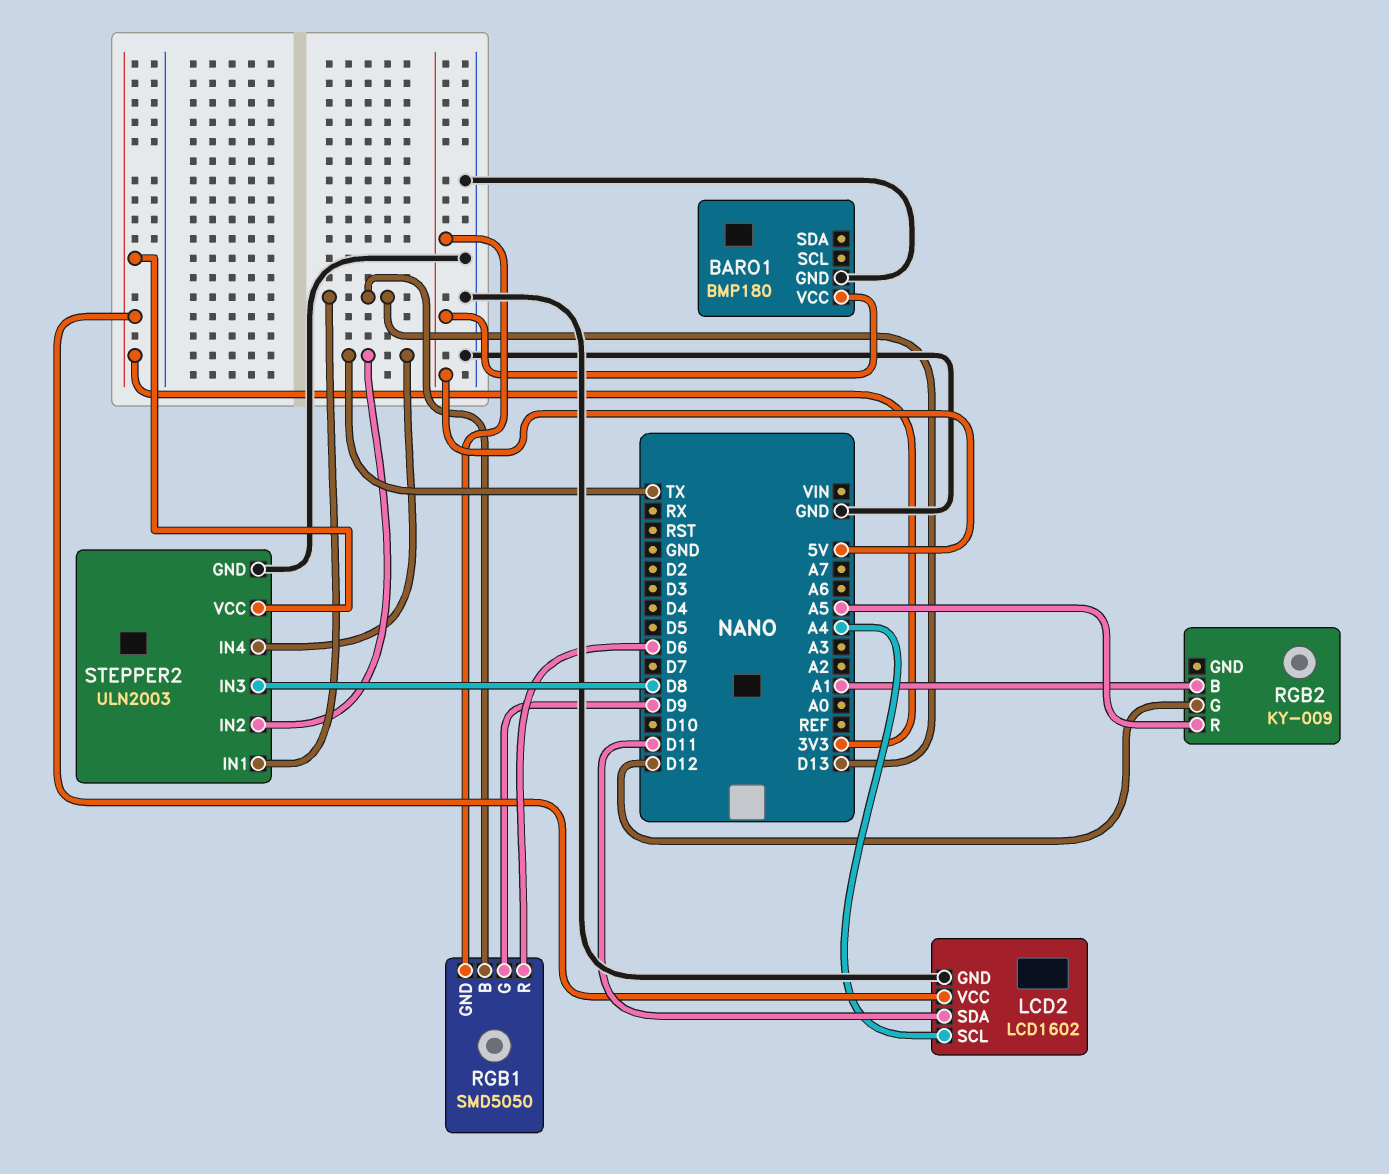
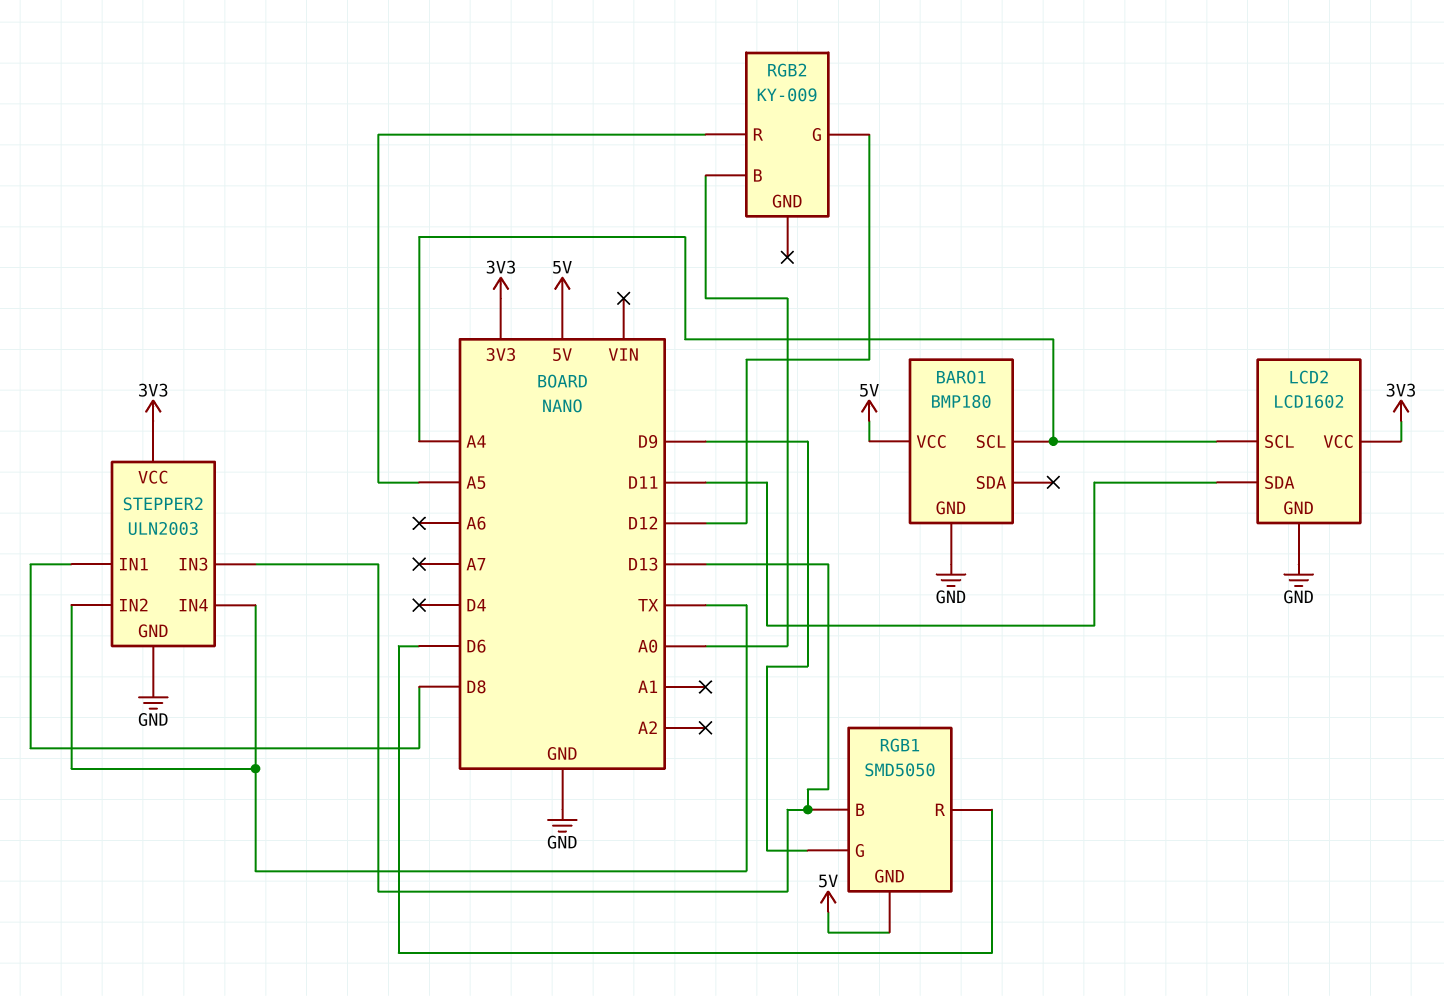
BARO1 pin SCL: none -> A4
RGB2 pin B: A1 -> A0
STEPPER2 pin IN1: D13 -> D8
STEPPER2 pin IN3: D8 -> D13

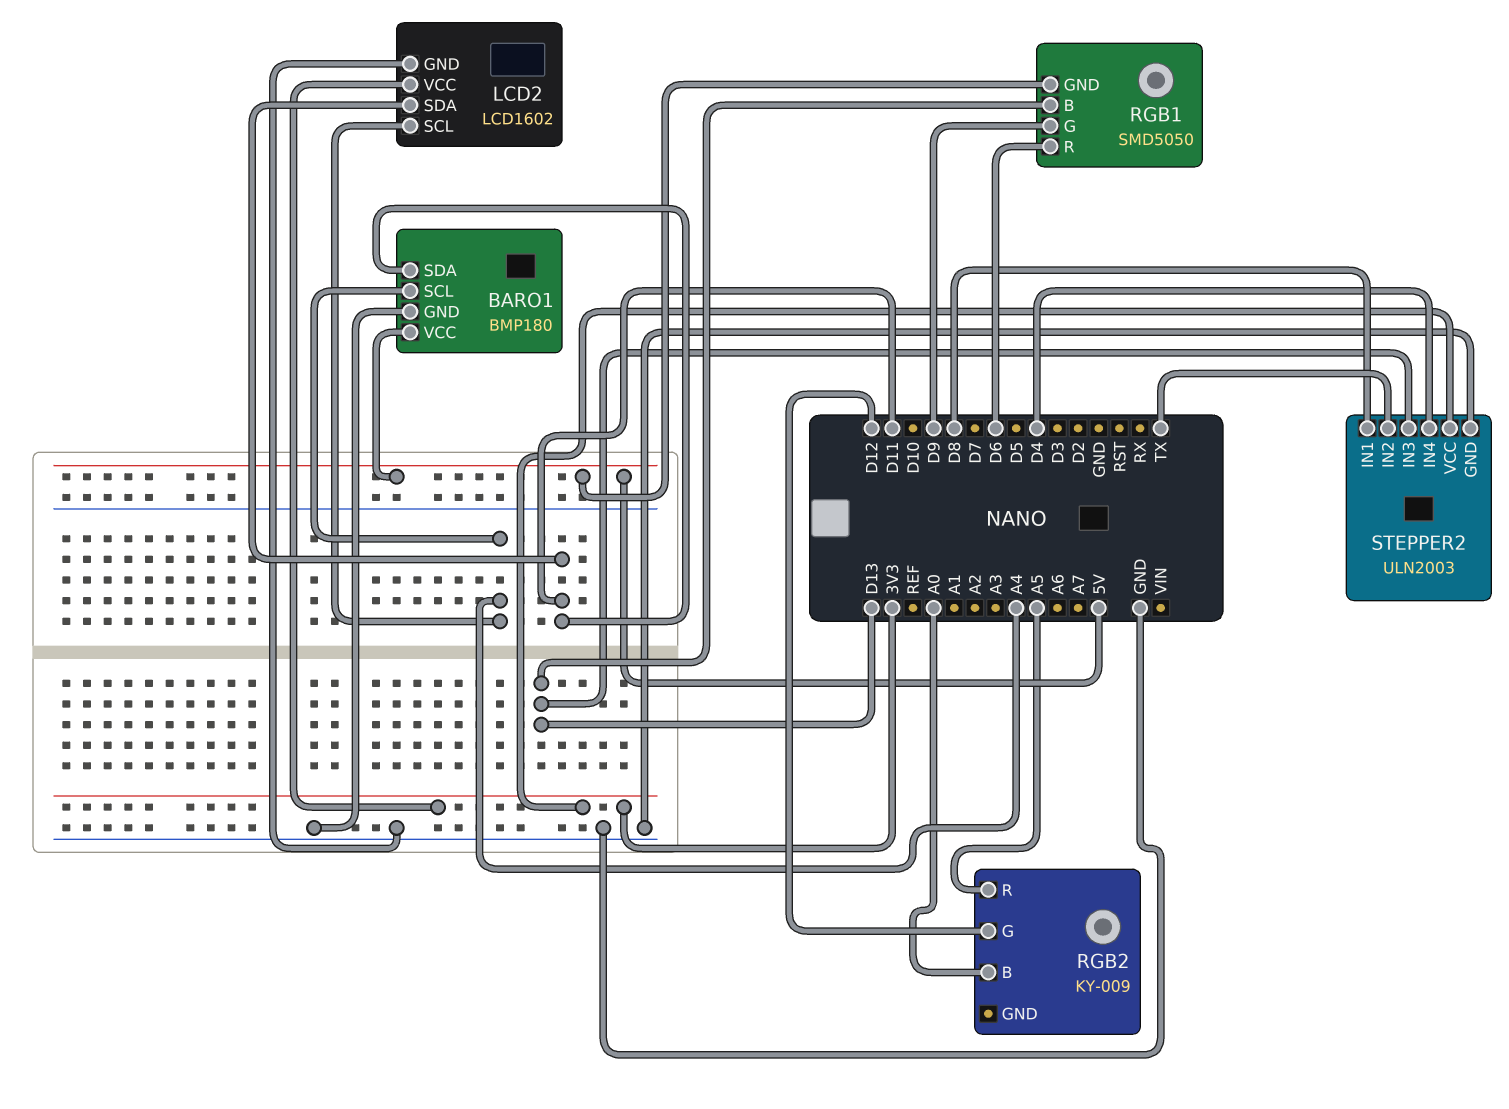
BARO1 pin SDA: none -> D11
STEPPER2 pin IN4: TX -> D4

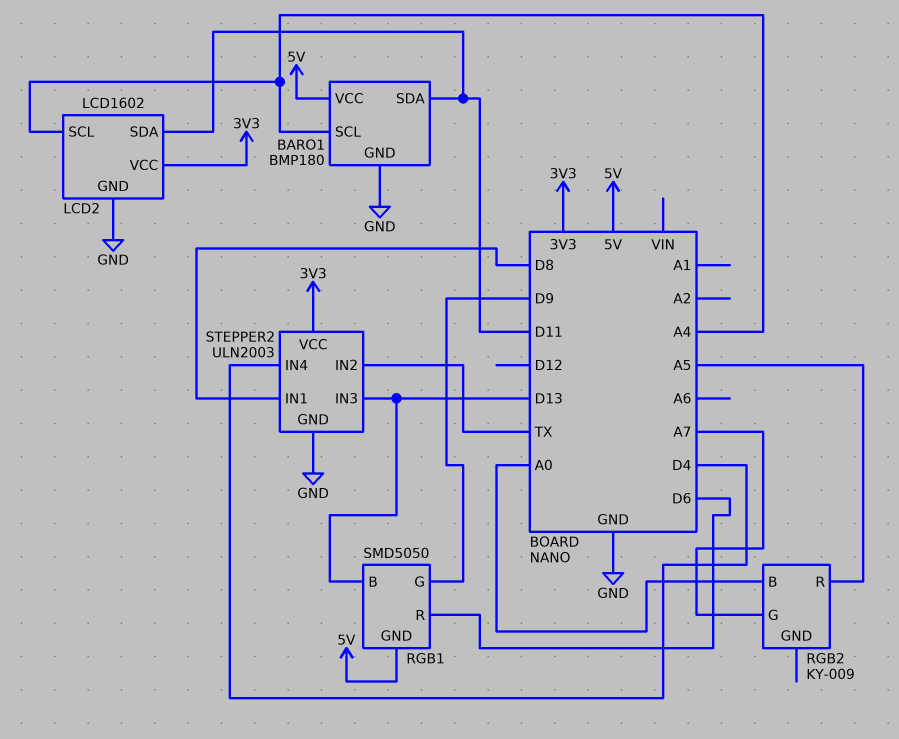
RGB2 pin G: D12 -> A7

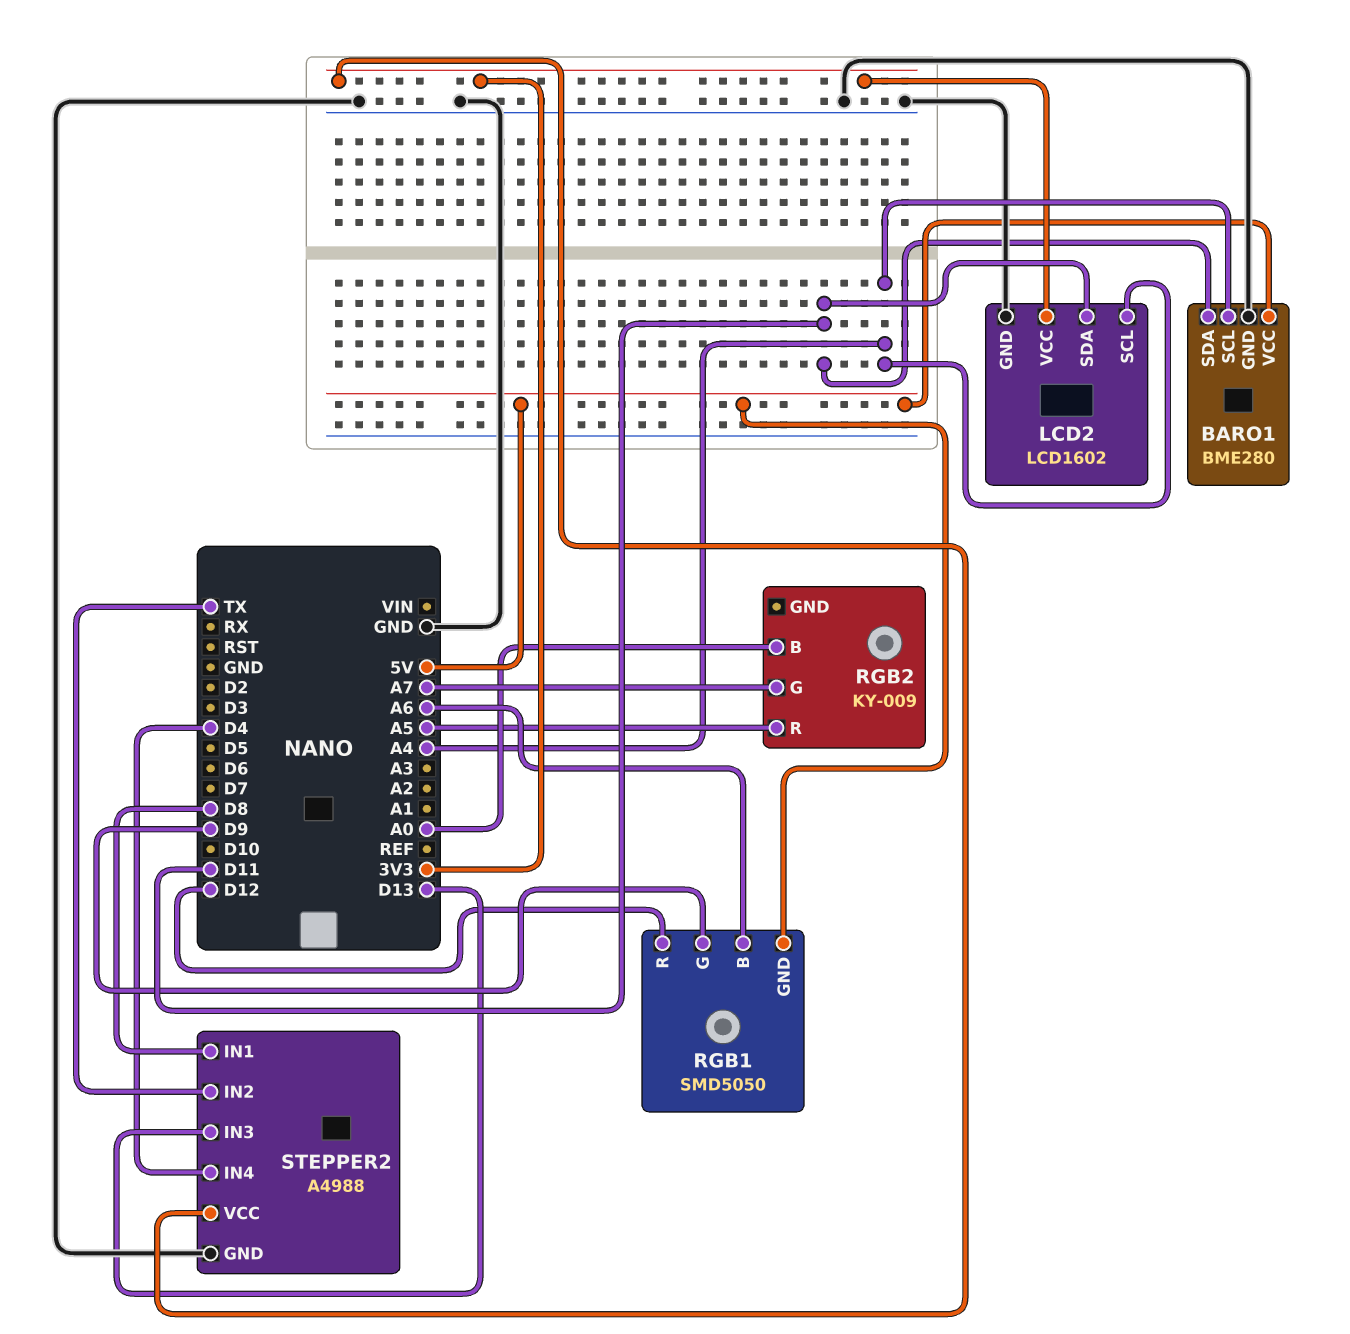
BARO1: BMP180 -> BME280
RGB1 pin B: D13 -> A6
RGB1 pin R: D6 -> D12
STEPPER2: ULN2003 -> A4988

